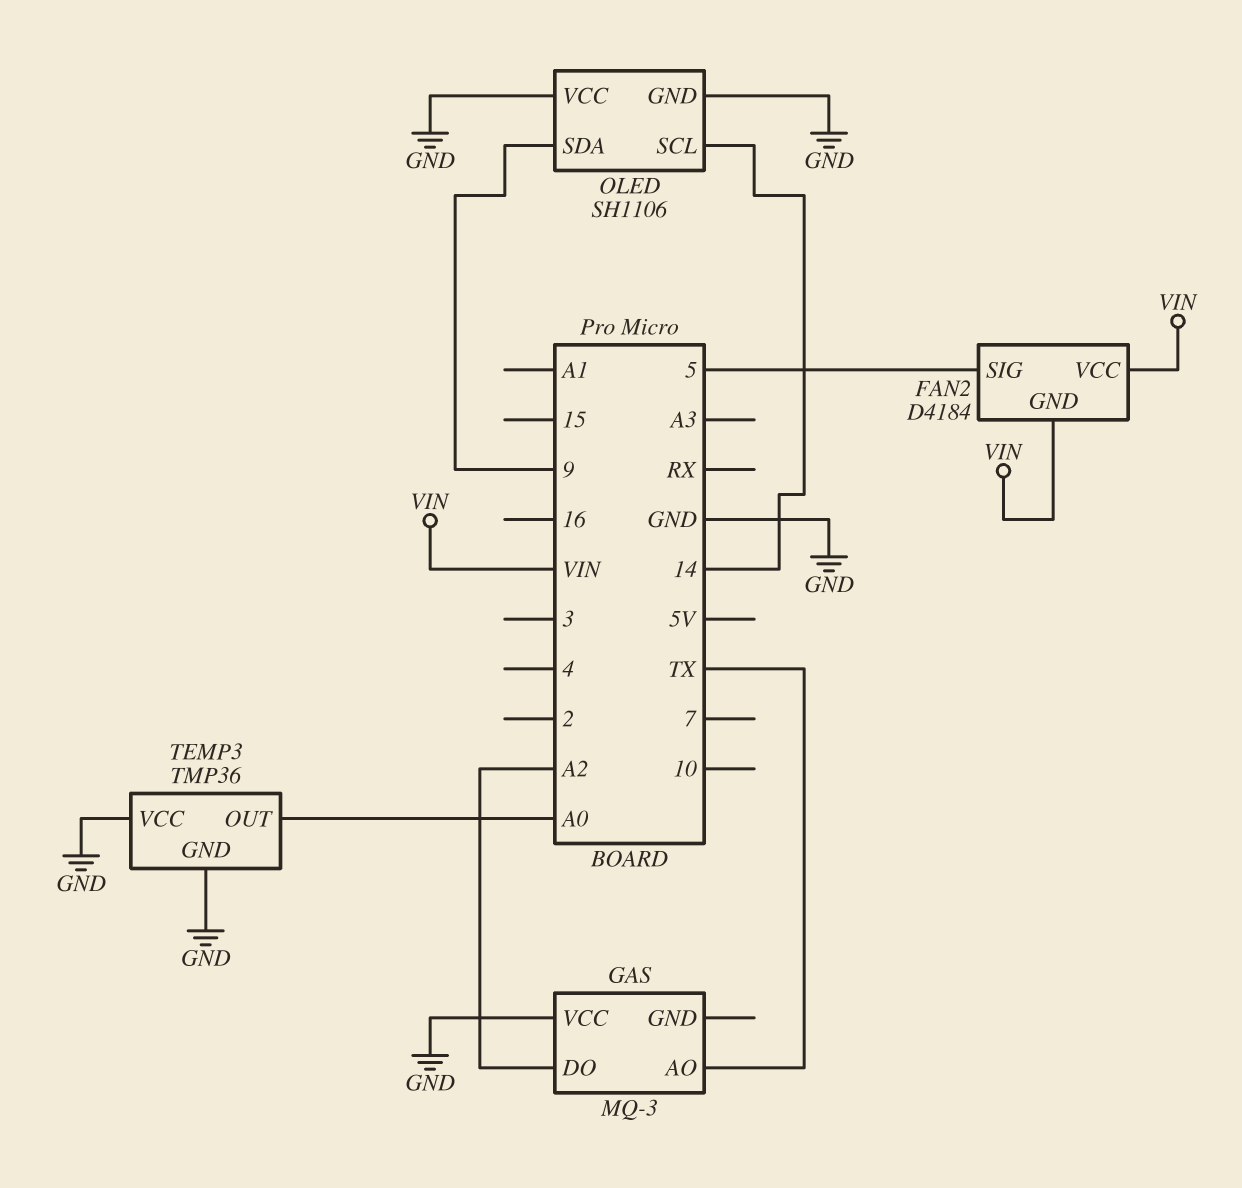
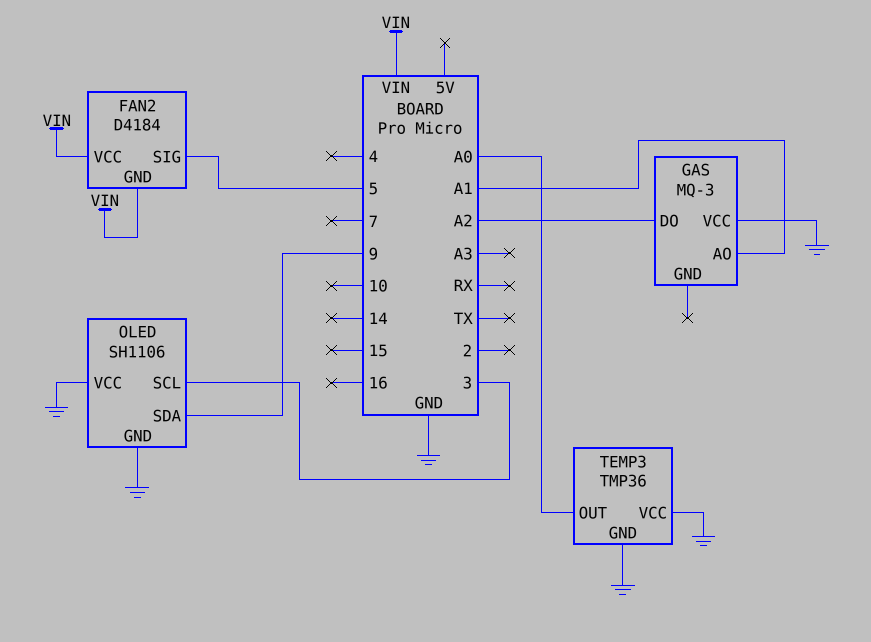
GAS pin AO: TX -> A1
OLED pin SCL: 14 -> 3

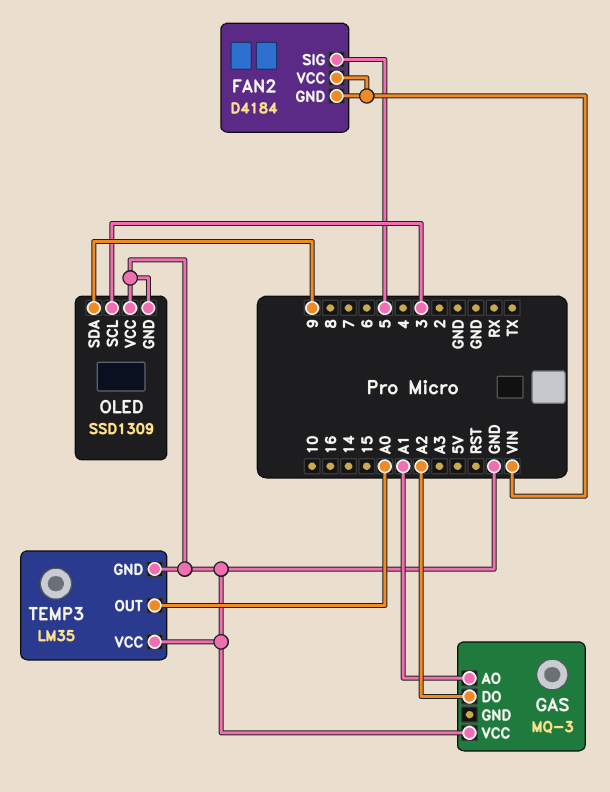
OLED: SH1106 -> SSD1309
TEMP3: TMP36 -> LM35

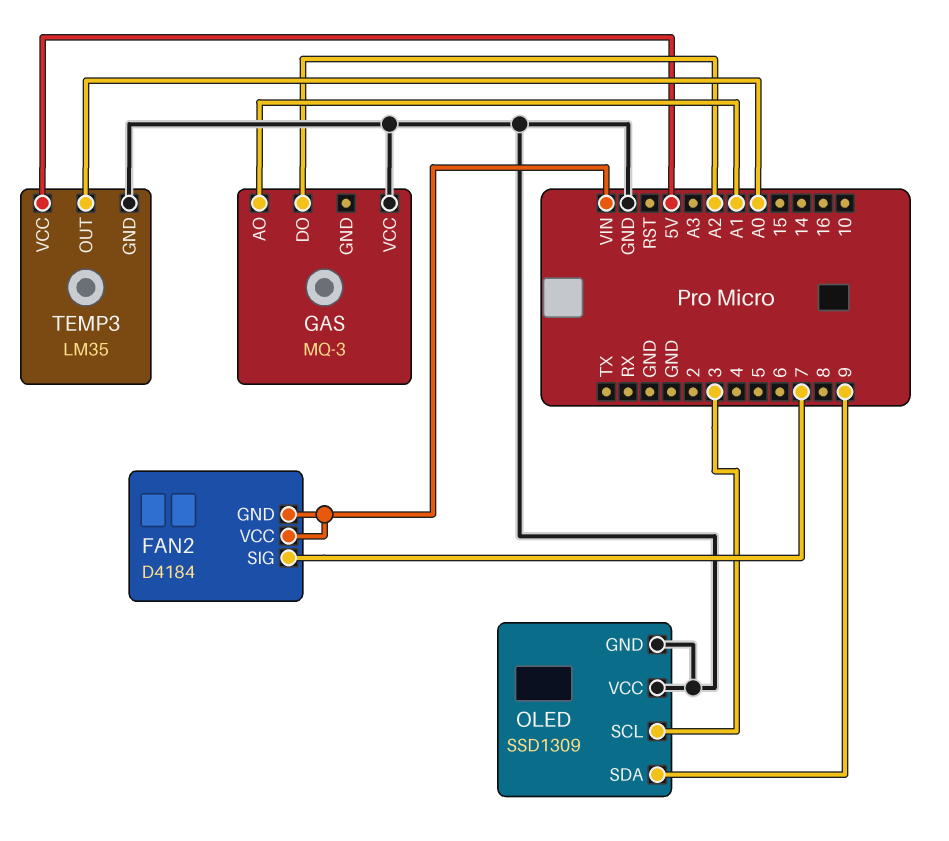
FAN2 pin SIG: 5 -> 7
TEMP3 pin VCC: GND -> 5V

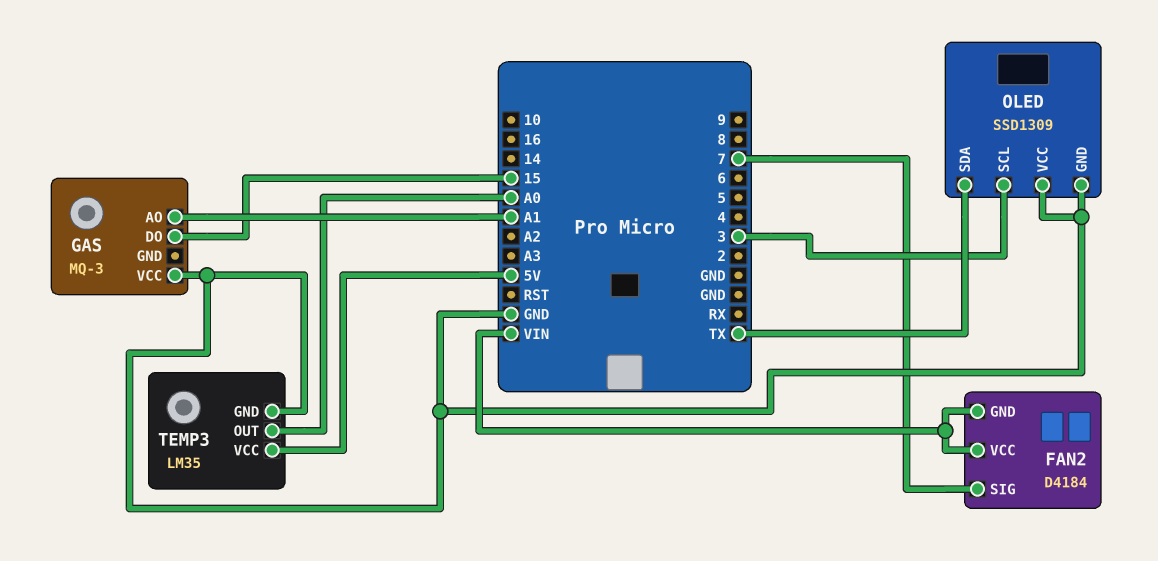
GAS pin DO: A2 -> 15
OLED pin SDA: 9 -> TX

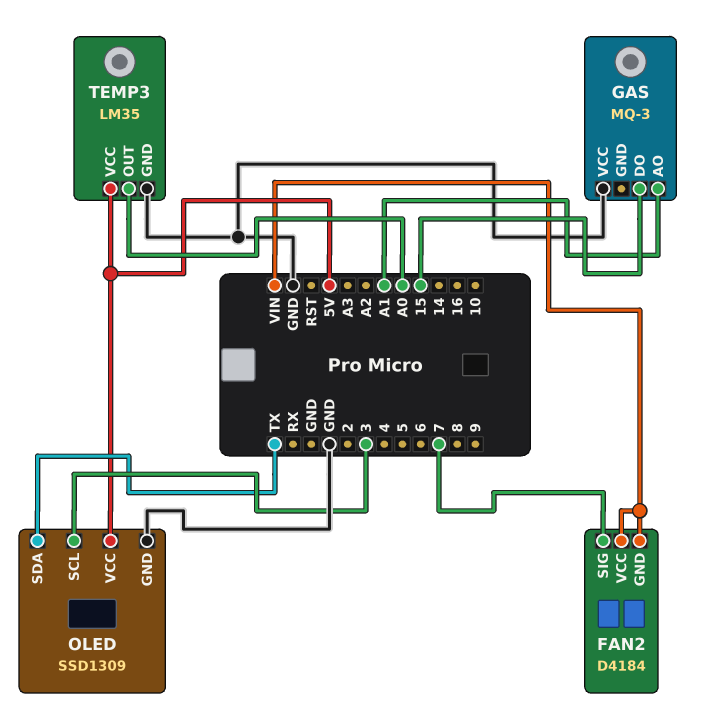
OLED pin VCC: GND -> 5V

